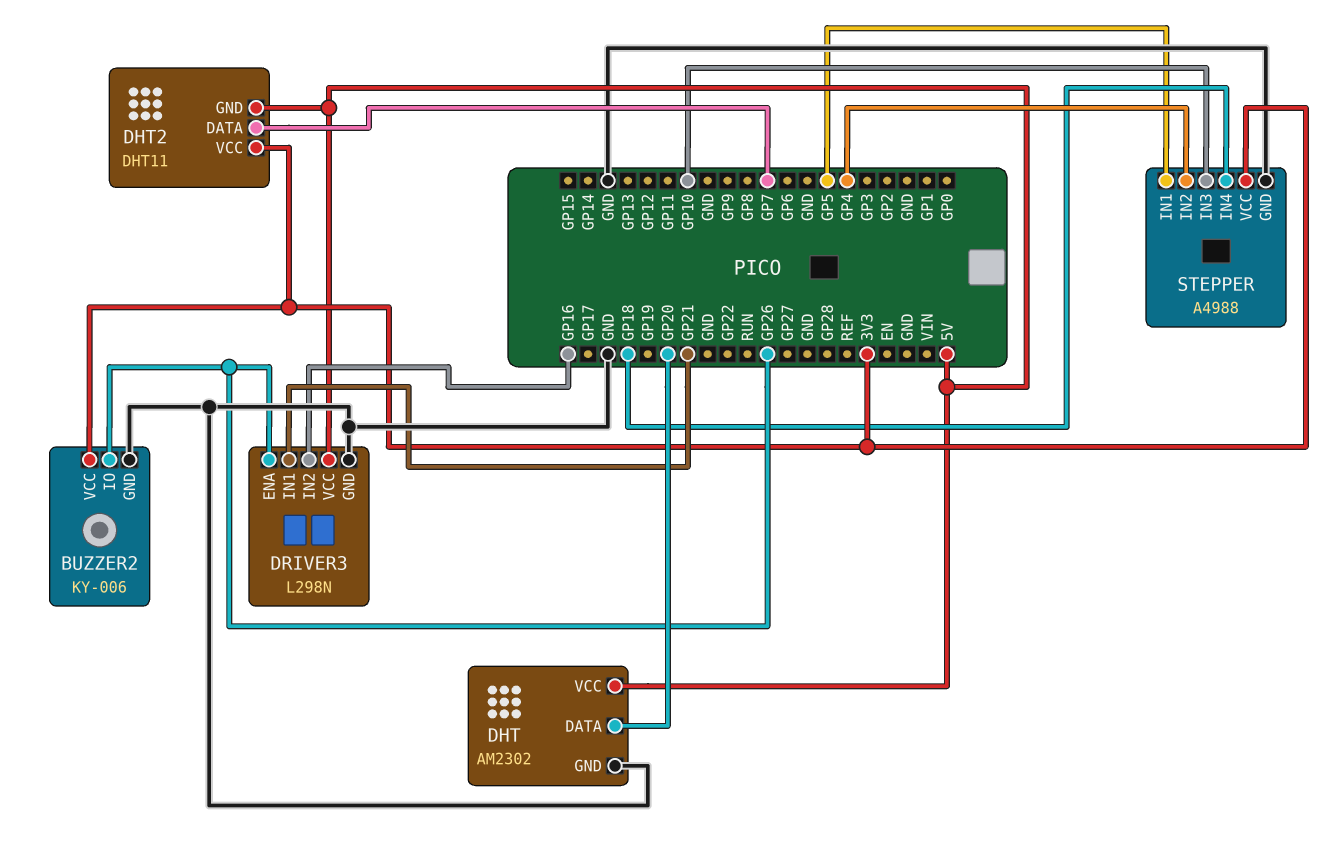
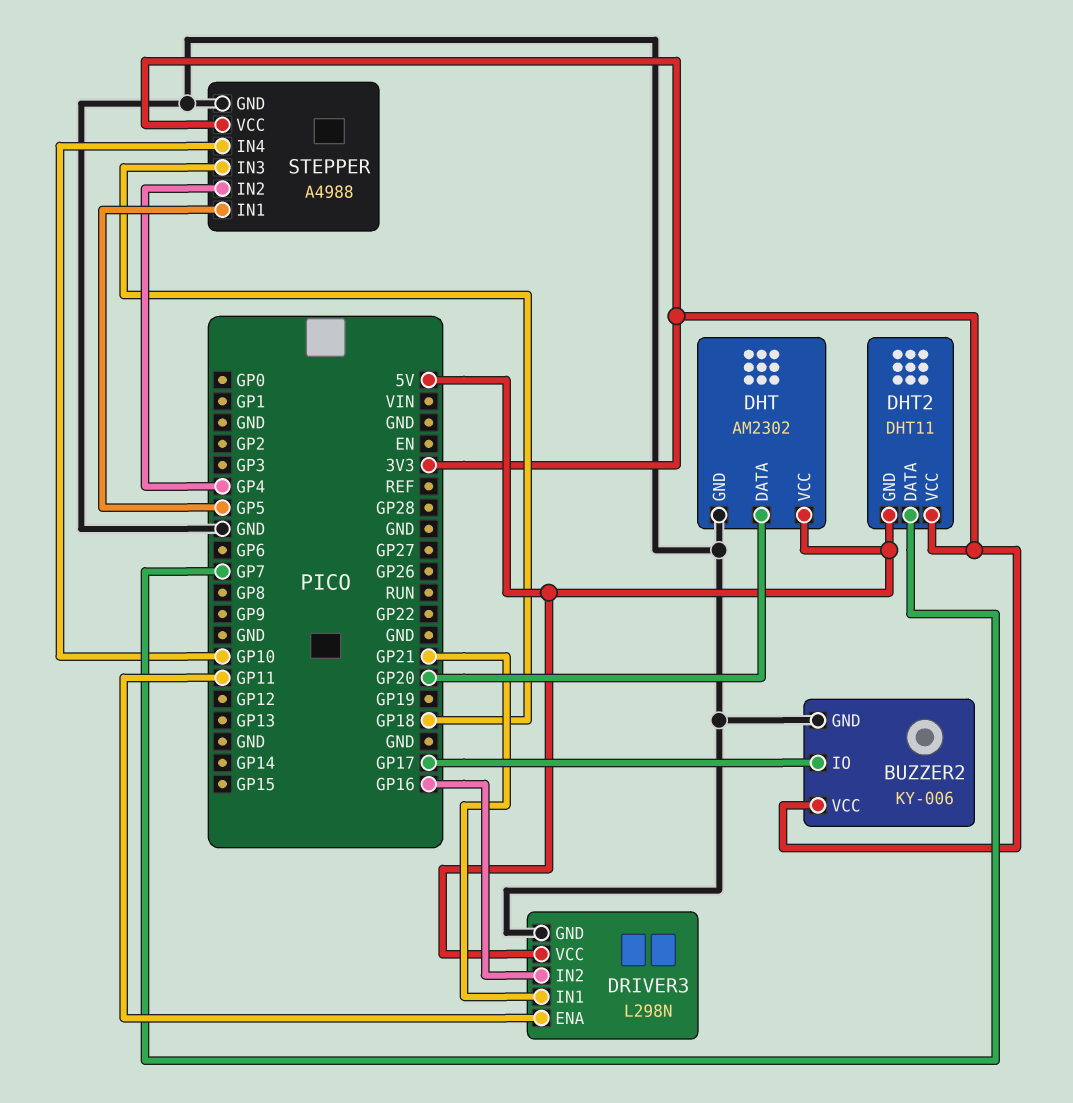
BUZZER2 pin IO: GP26 -> GP17
DRIVER3 pin ENA: GP26 -> GP11
STEPPER pin IN3: GP10 -> GP18
STEPPER pin IN4: GP18 -> GP10

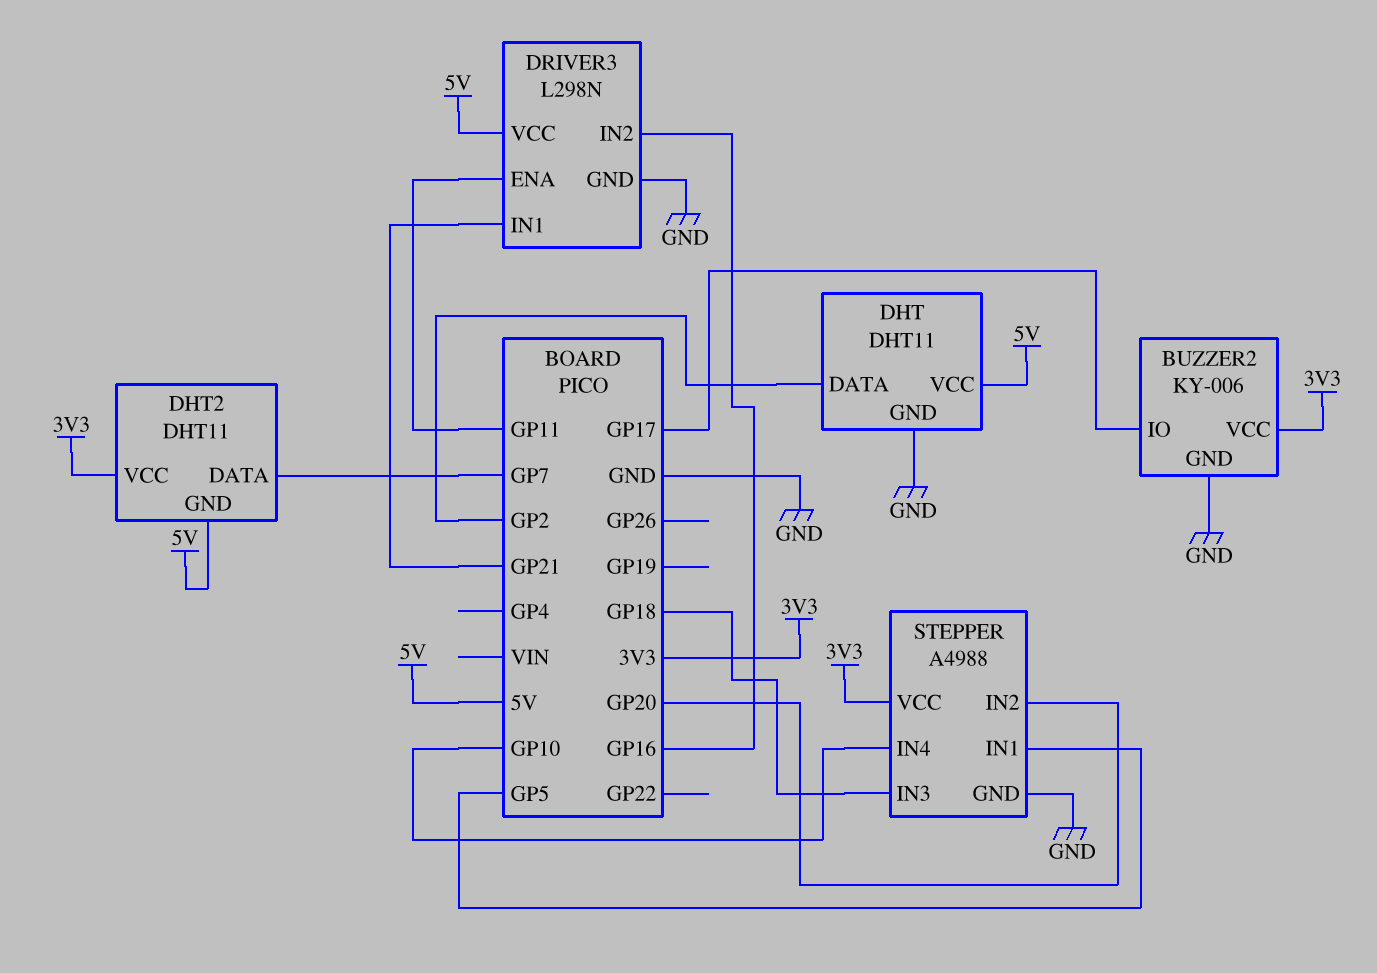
DHT: AM2302 -> DHT11
DHT pin DATA: GP20 -> GP2
STEPPER pin IN2: GP4 -> GP20

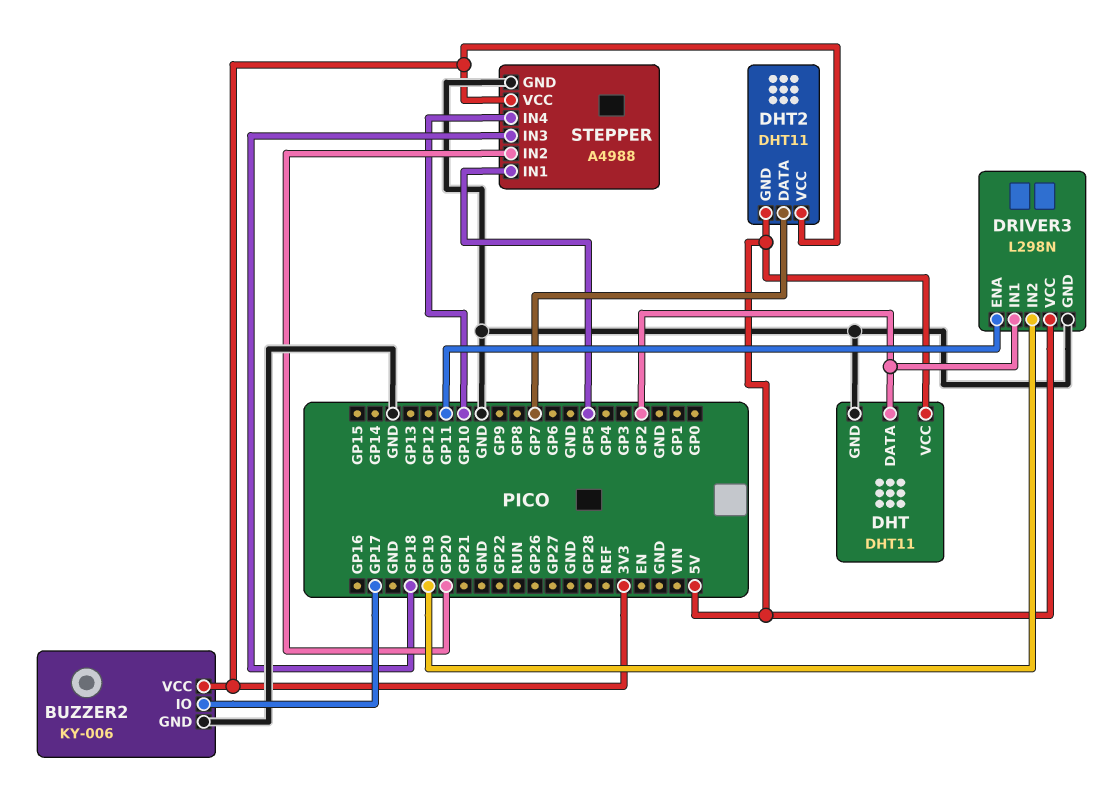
DRIVER3 pin IN1: GP21 -> GP2
DRIVER3 pin IN2: GP16 -> GP19

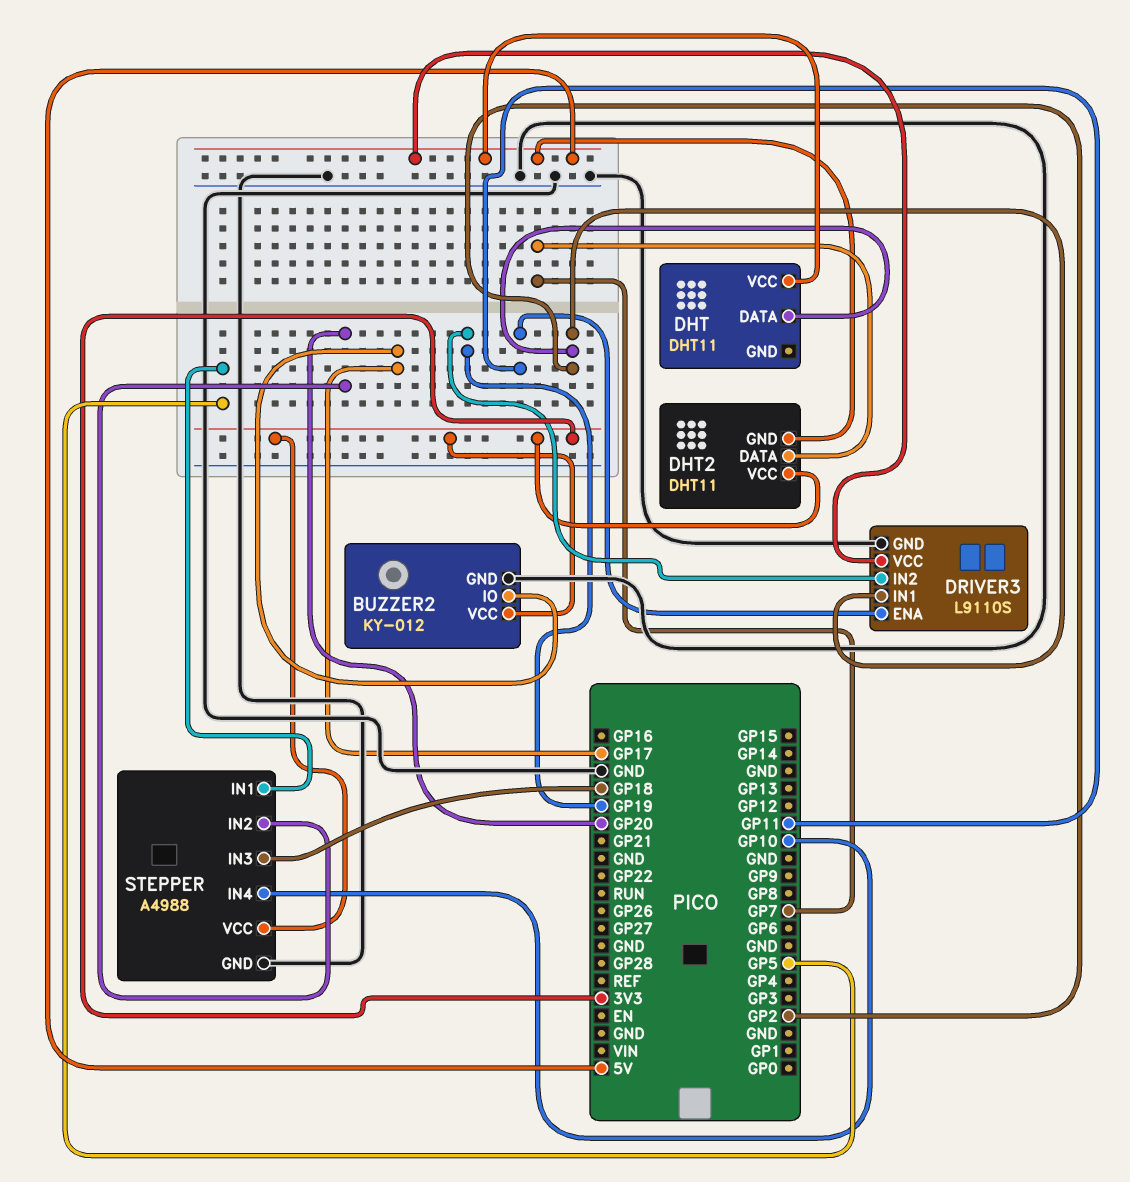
BUZZER2: KY-006 -> KY-012
DHT pin GND: GND -> none
DRIVER3: L298N -> L9110S

